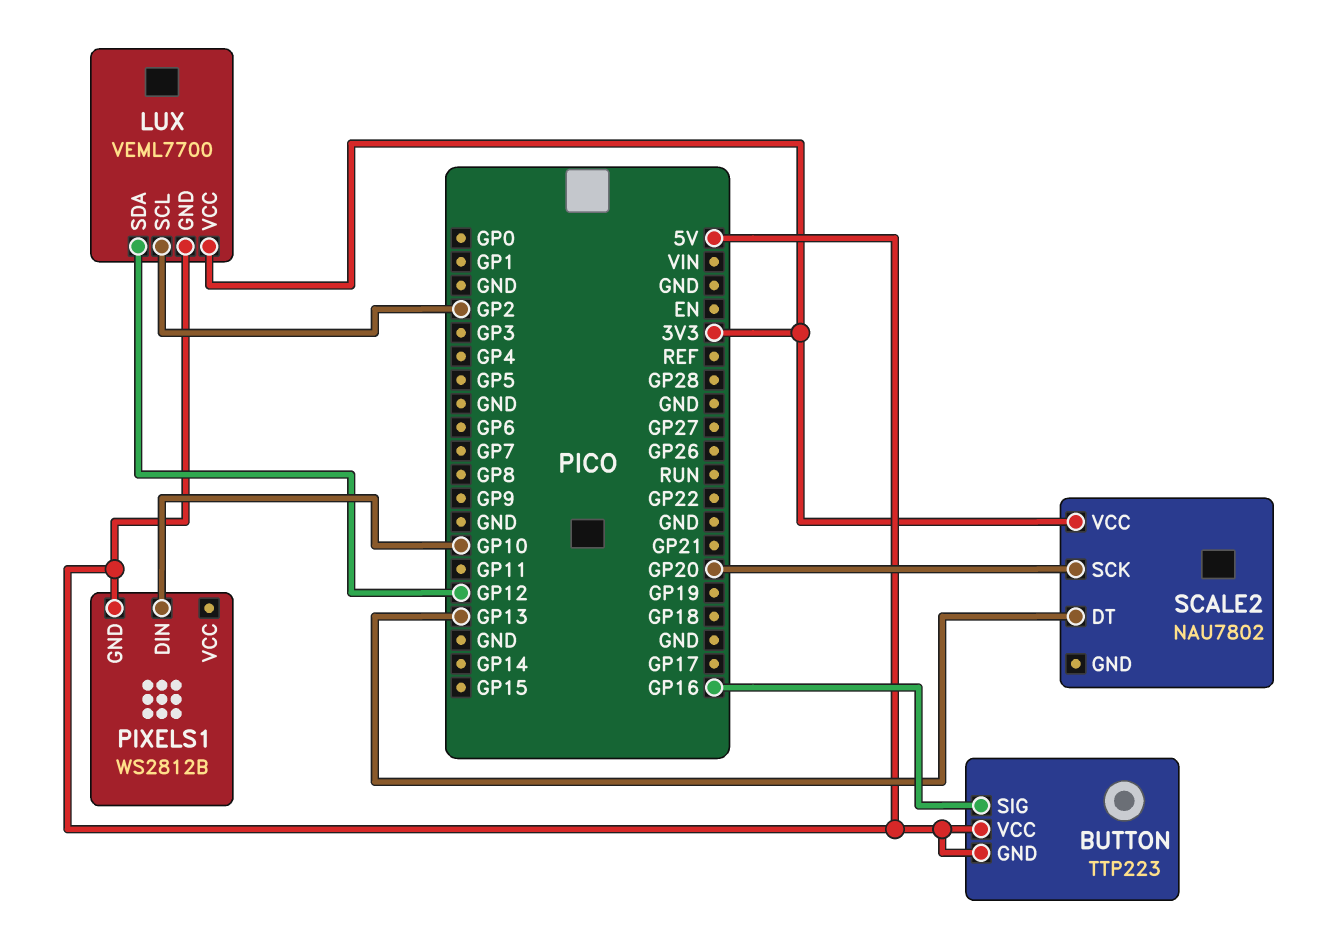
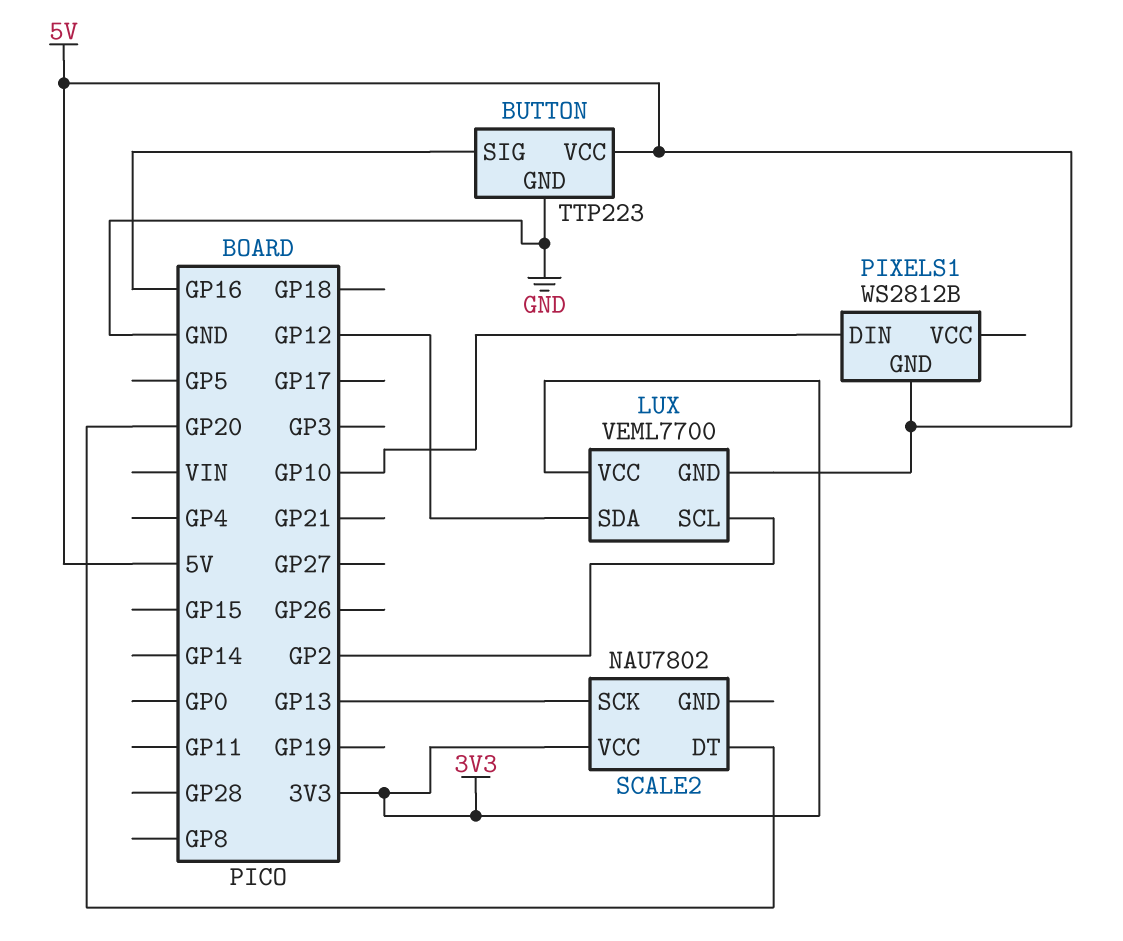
BUTTON pin GND: 5V -> GND
SCALE2 pin DT: GP13 -> GP20
SCALE2 pin SCK: GP20 -> GP13

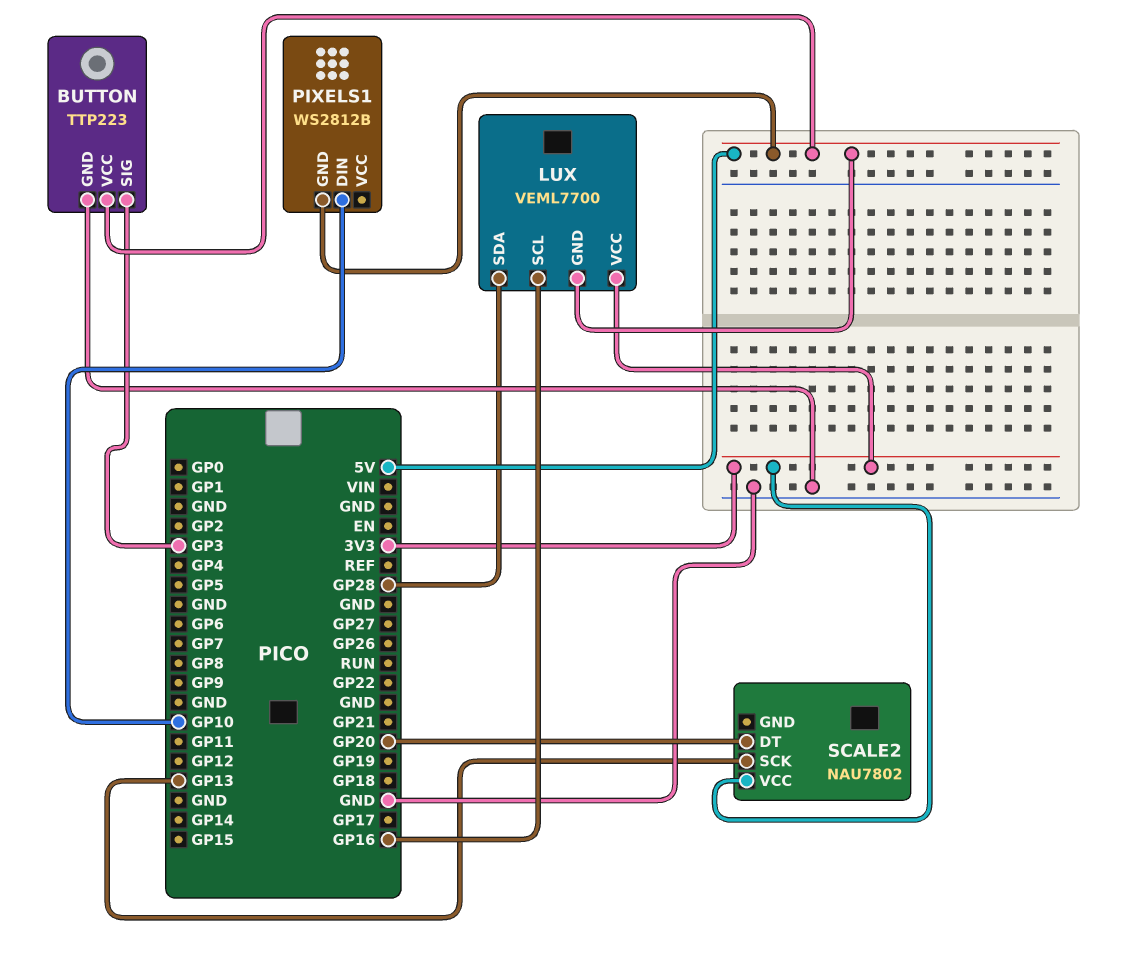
BUTTON pin SIG: GP16 -> GP3
LUX pin SCL: GP2 -> GP16
LUX pin SDA: GP12 -> GP28

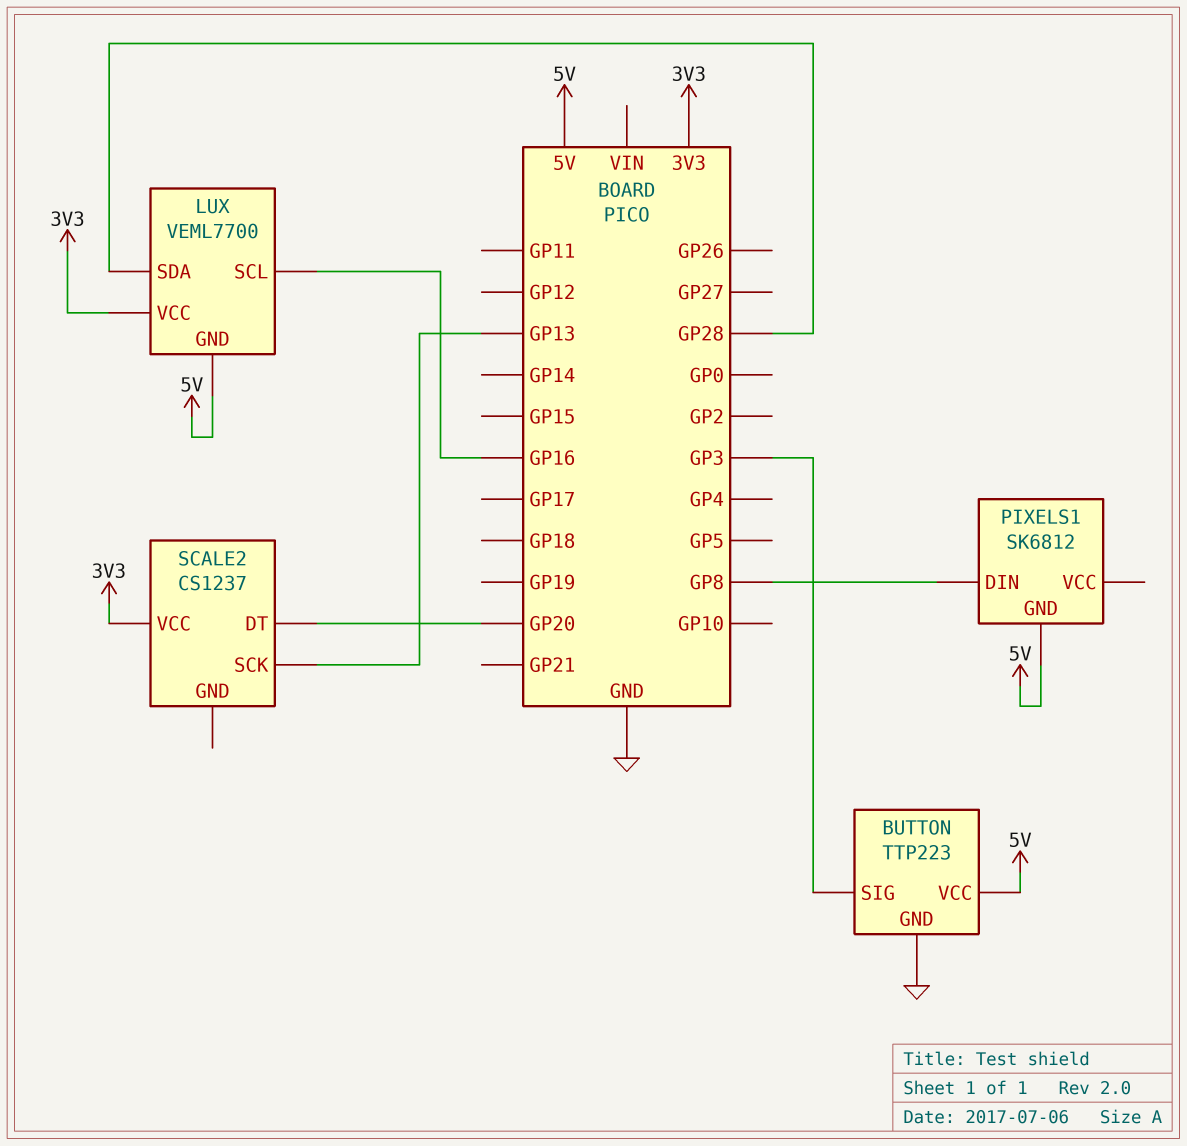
PIXELS1: WS2812B -> SK6812
PIXELS1 pin DIN: GP10 -> GP8
SCALE2: NAU7802 -> CS1237

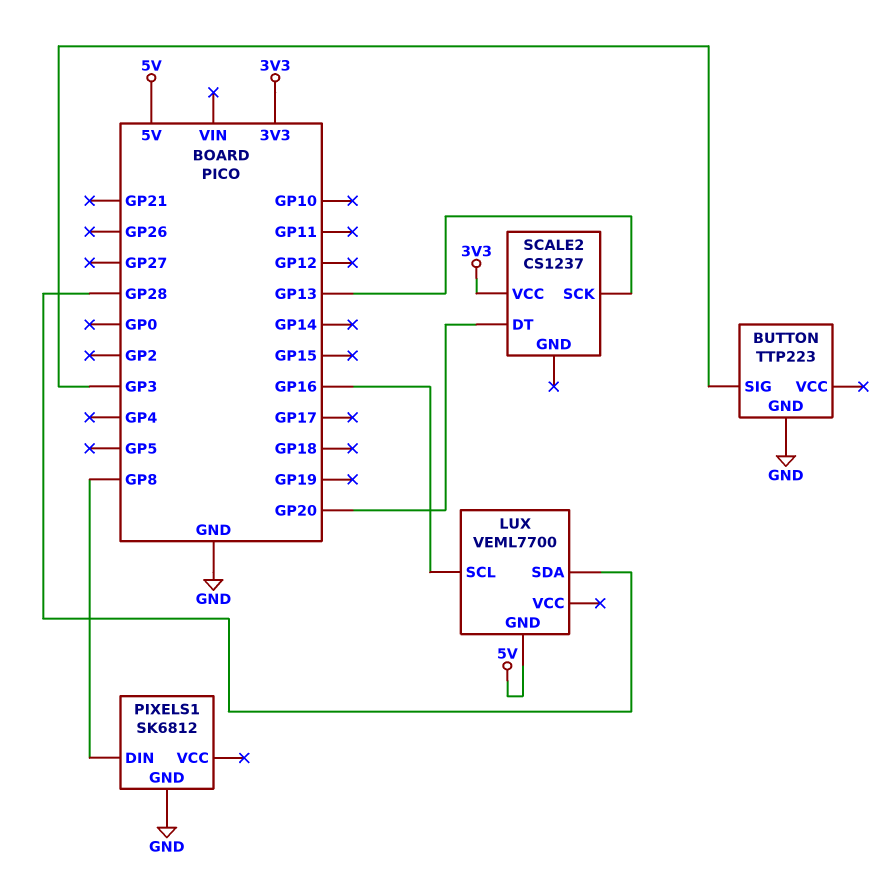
BUTTON pin VCC: 5V -> none
LUX pin VCC: 3V3 -> none
PIXELS1 pin GND: 5V -> GND

